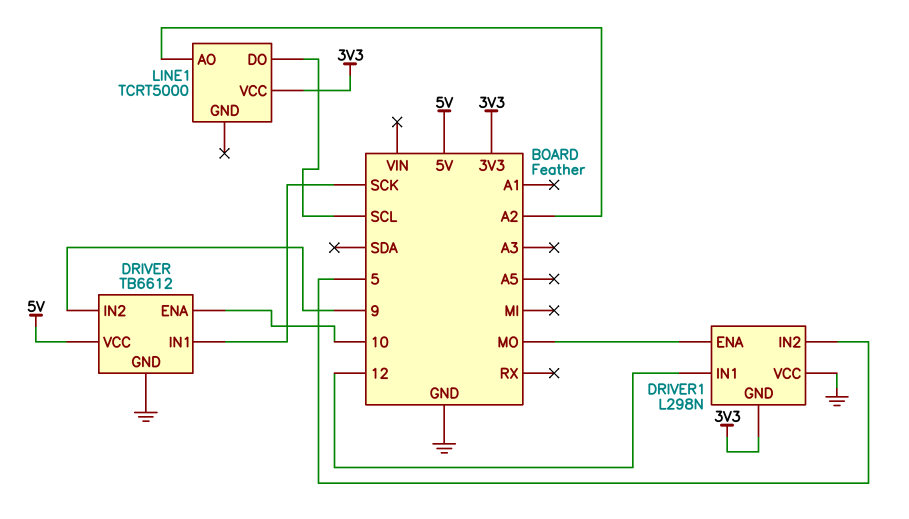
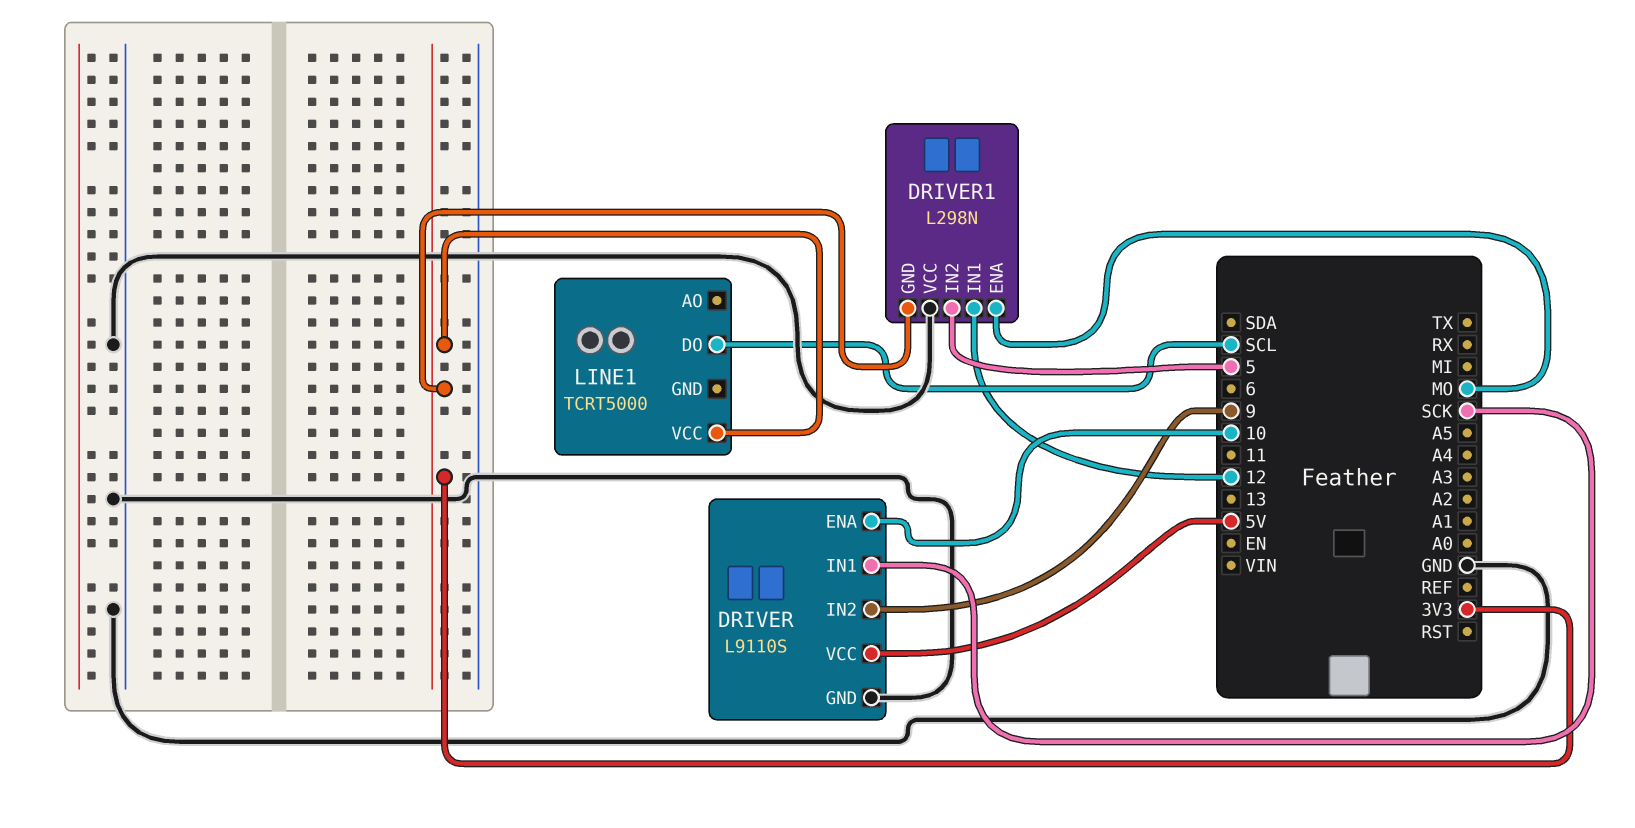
DRIVER: TB6612 -> L9110S
LINE1 pin AO: A2 -> none

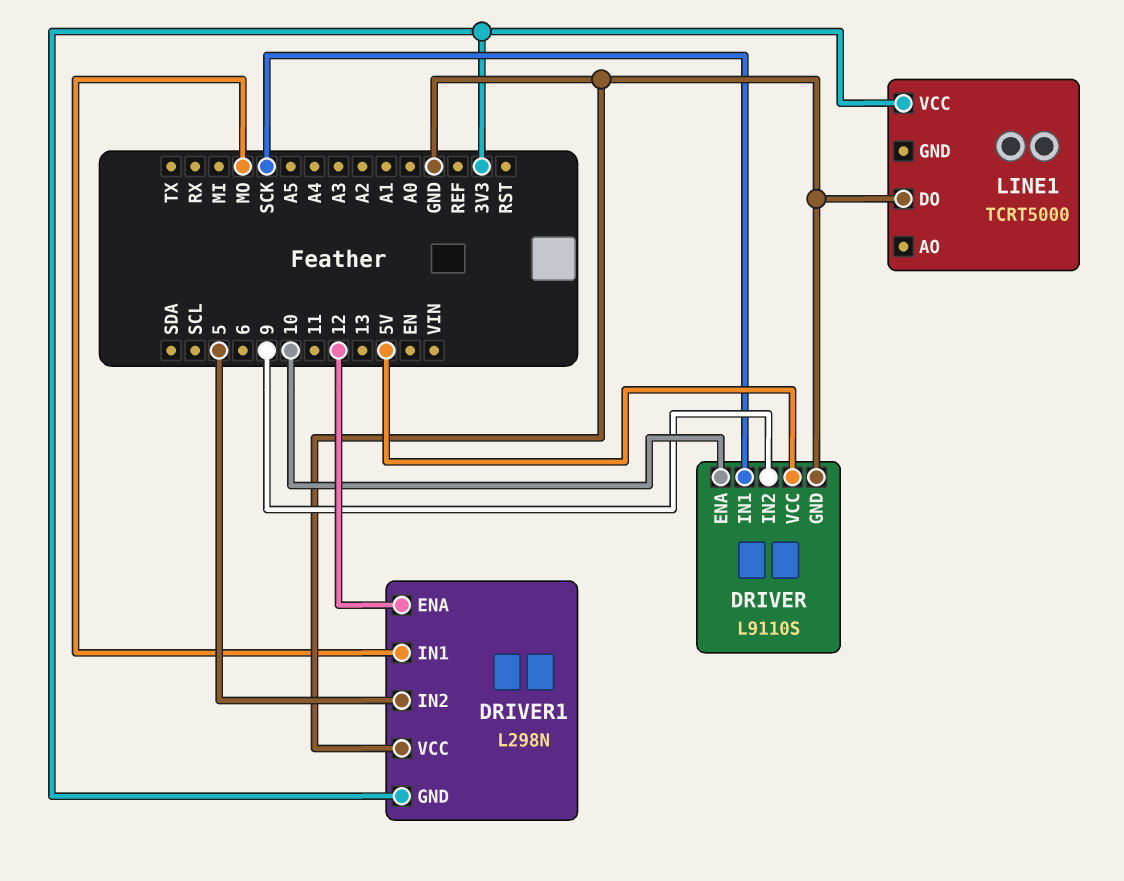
DRIVER1 pin ENA: MO -> 12
DRIVER1 pin IN1: 12 -> MO
LINE1 pin DO: SCL -> GND

